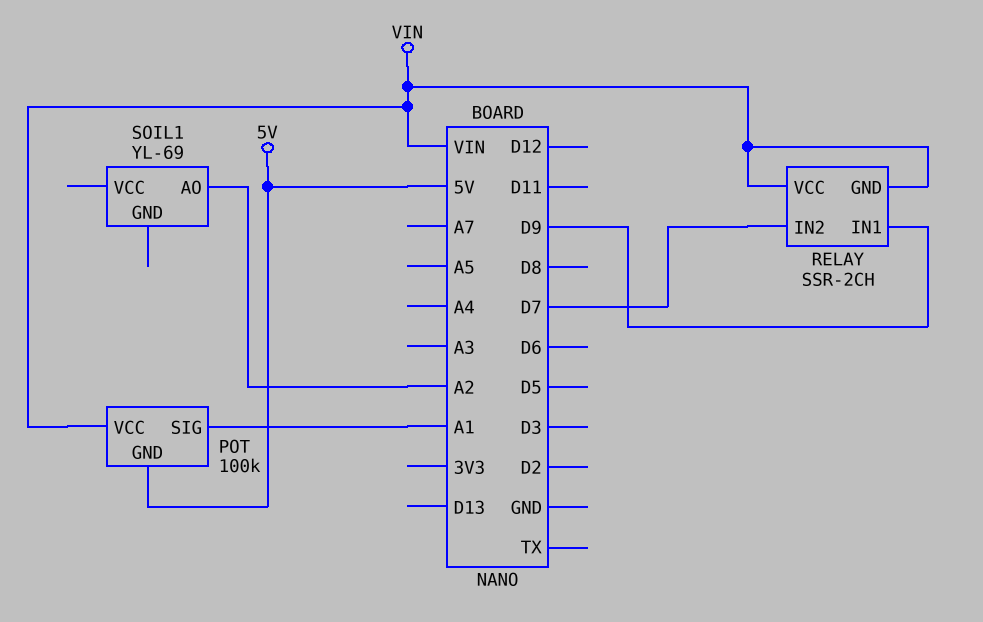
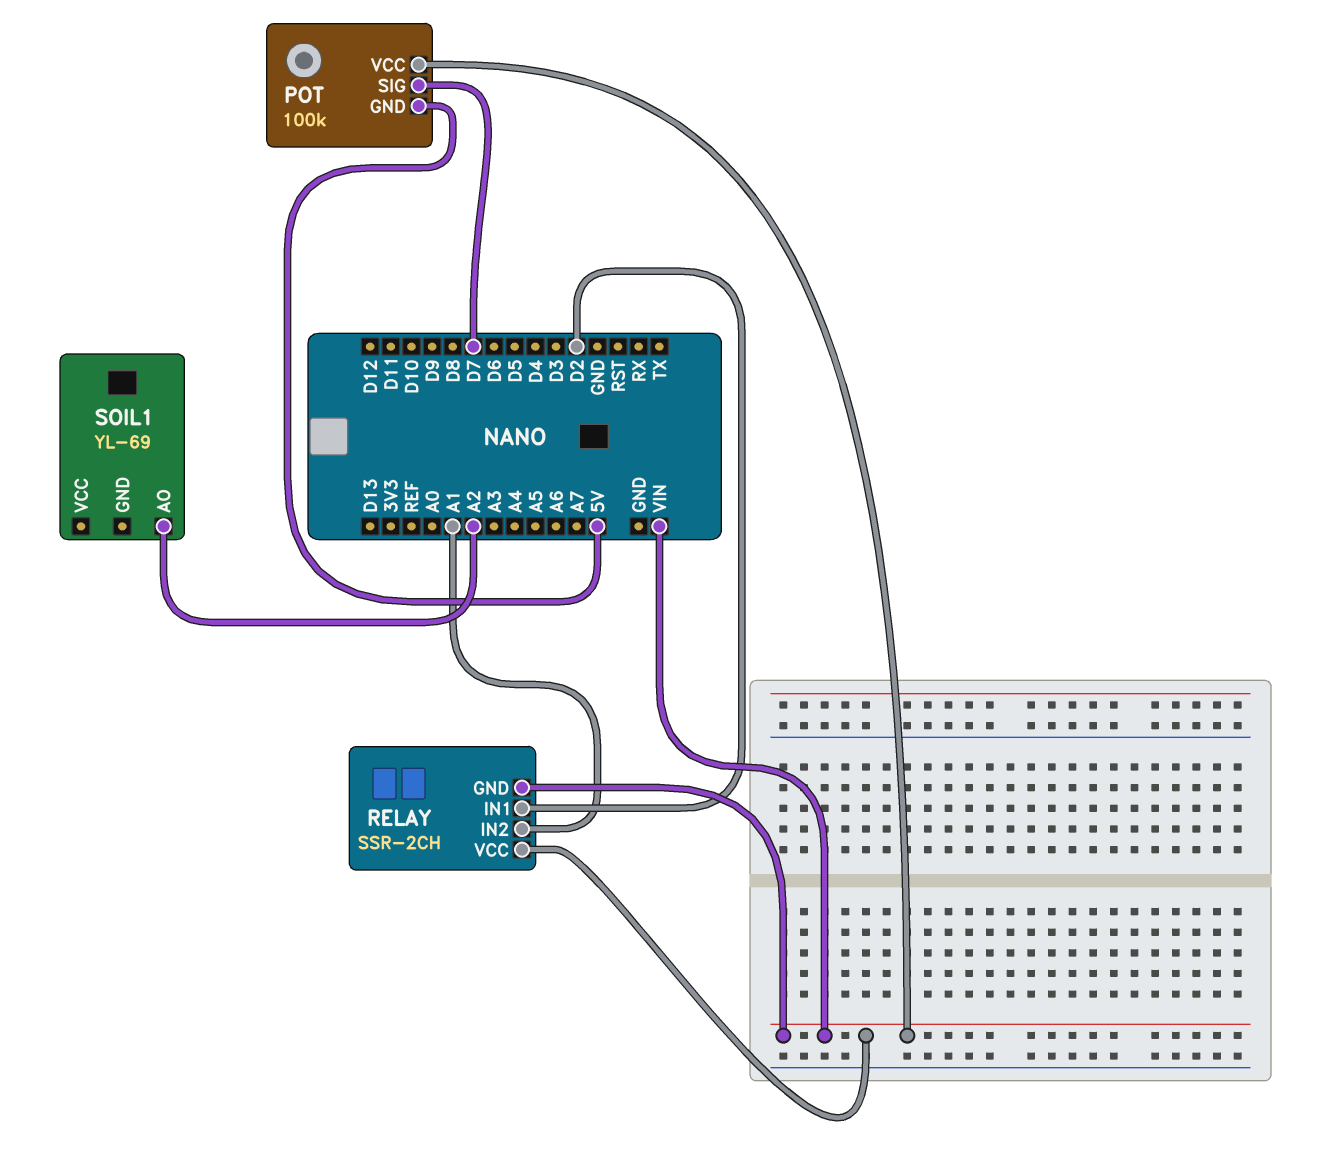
POT pin SIG: A1 -> D7
RELAY pin IN1: D9 -> D2
RELAY pin IN2: D7 -> A1

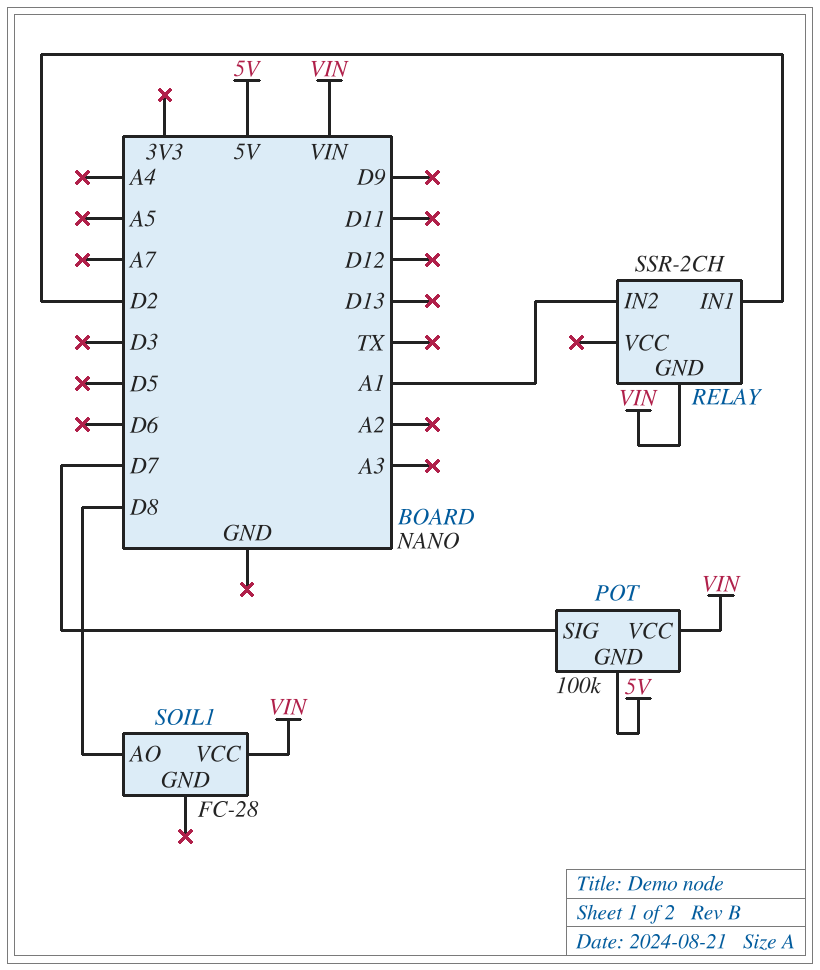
RELAY pin VCC: VIN -> none
SOIL1: YL-69 -> FC-28
SOIL1 pin AO: A2 -> D8
SOIL1 pin VCC: none -> VIN

